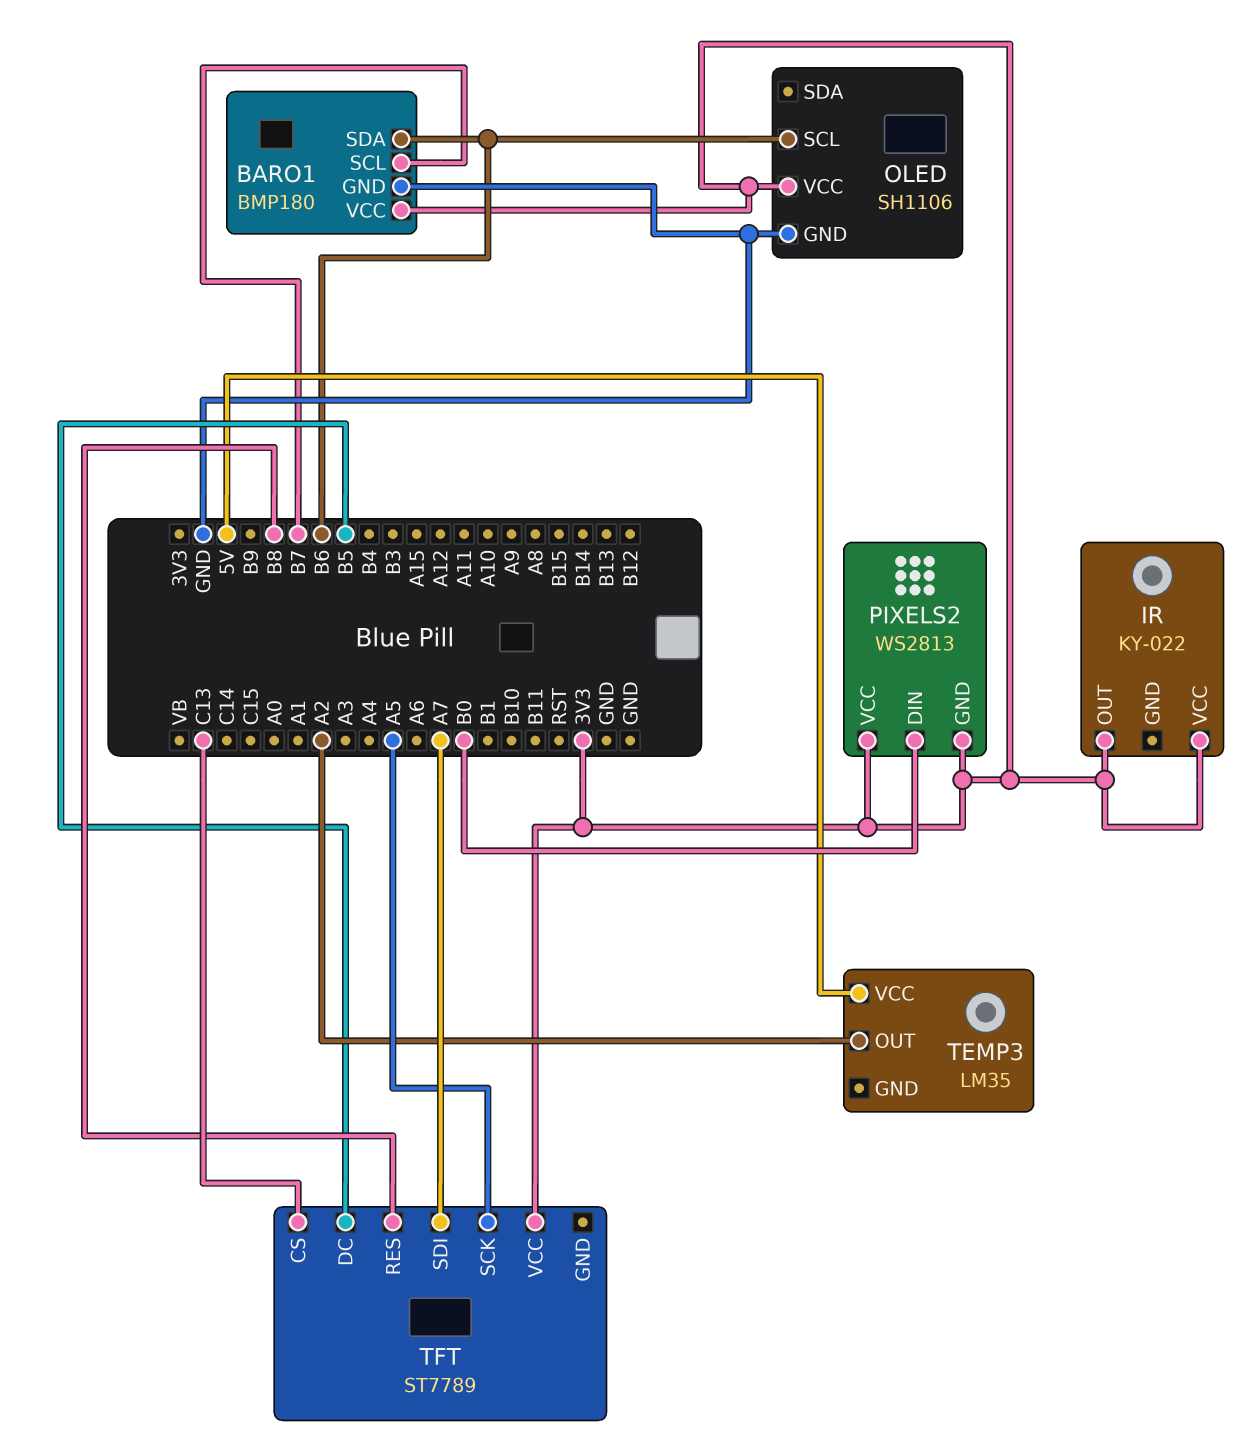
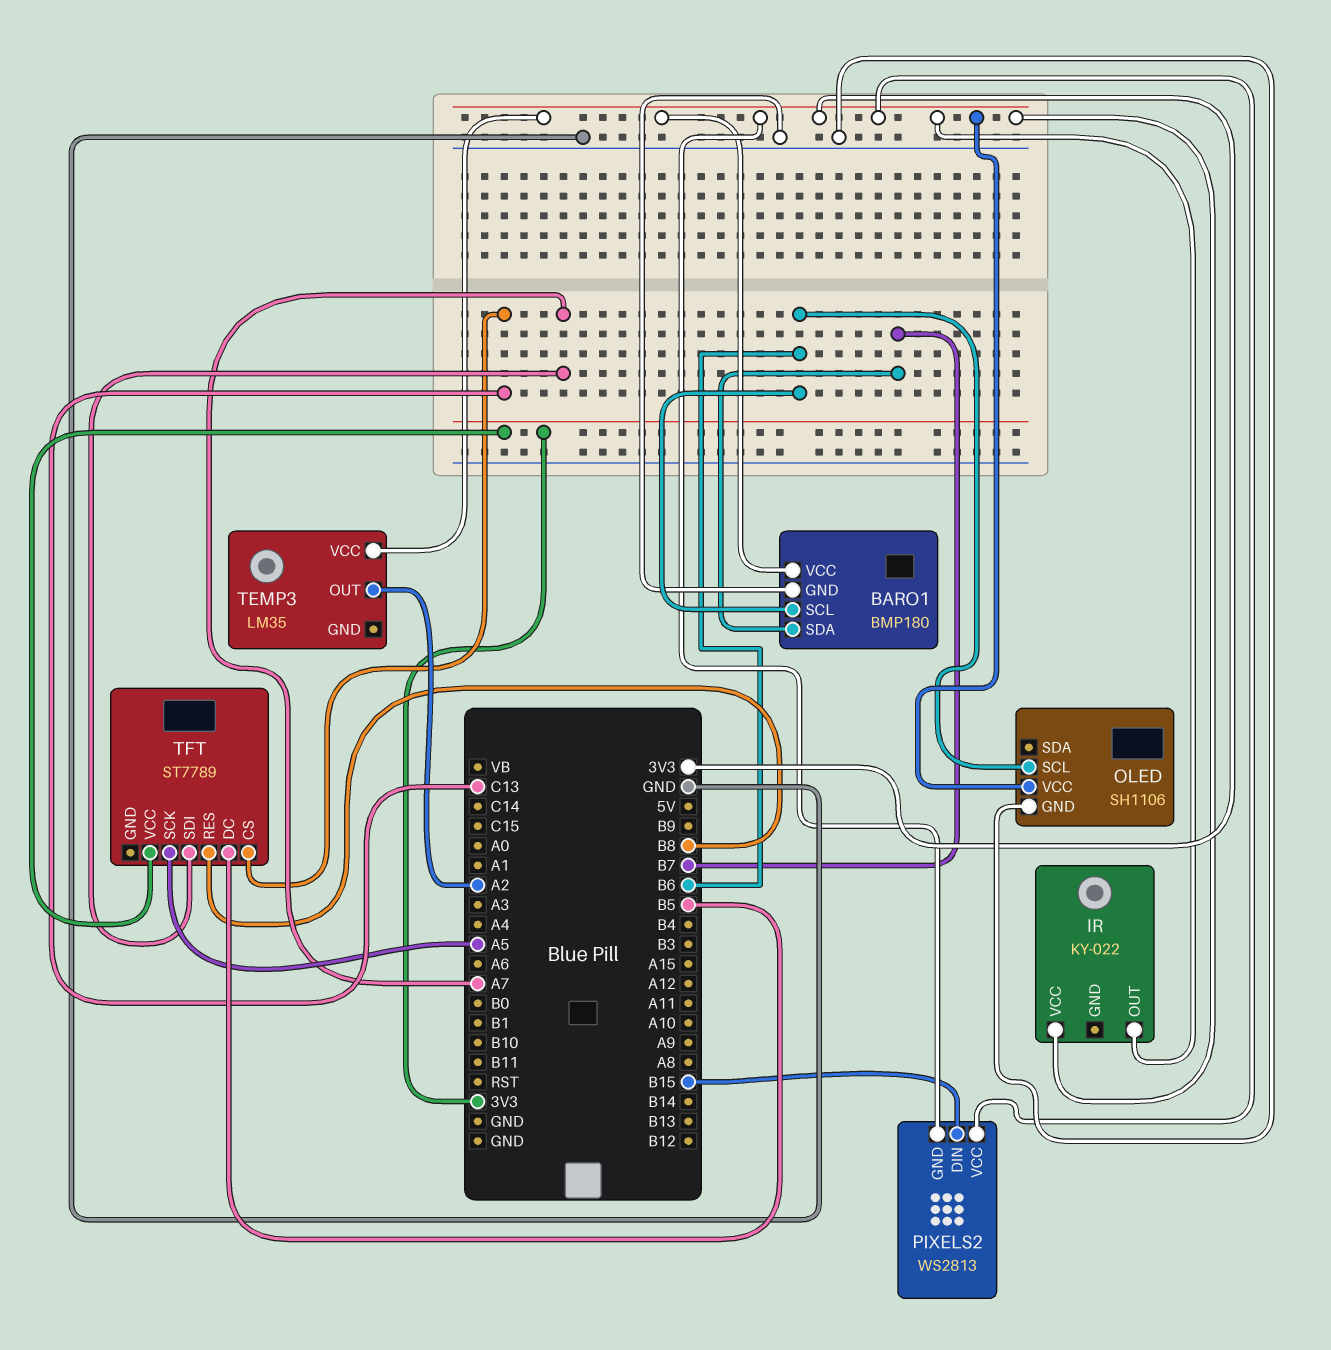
BARO1 pin SCL: B7 -> B6
BARO1 pin SDA: B6 -> B7
PIXELS2 pin DIN: B0 -> B15
TEMP3 pin VCC: 5V -> 3V3

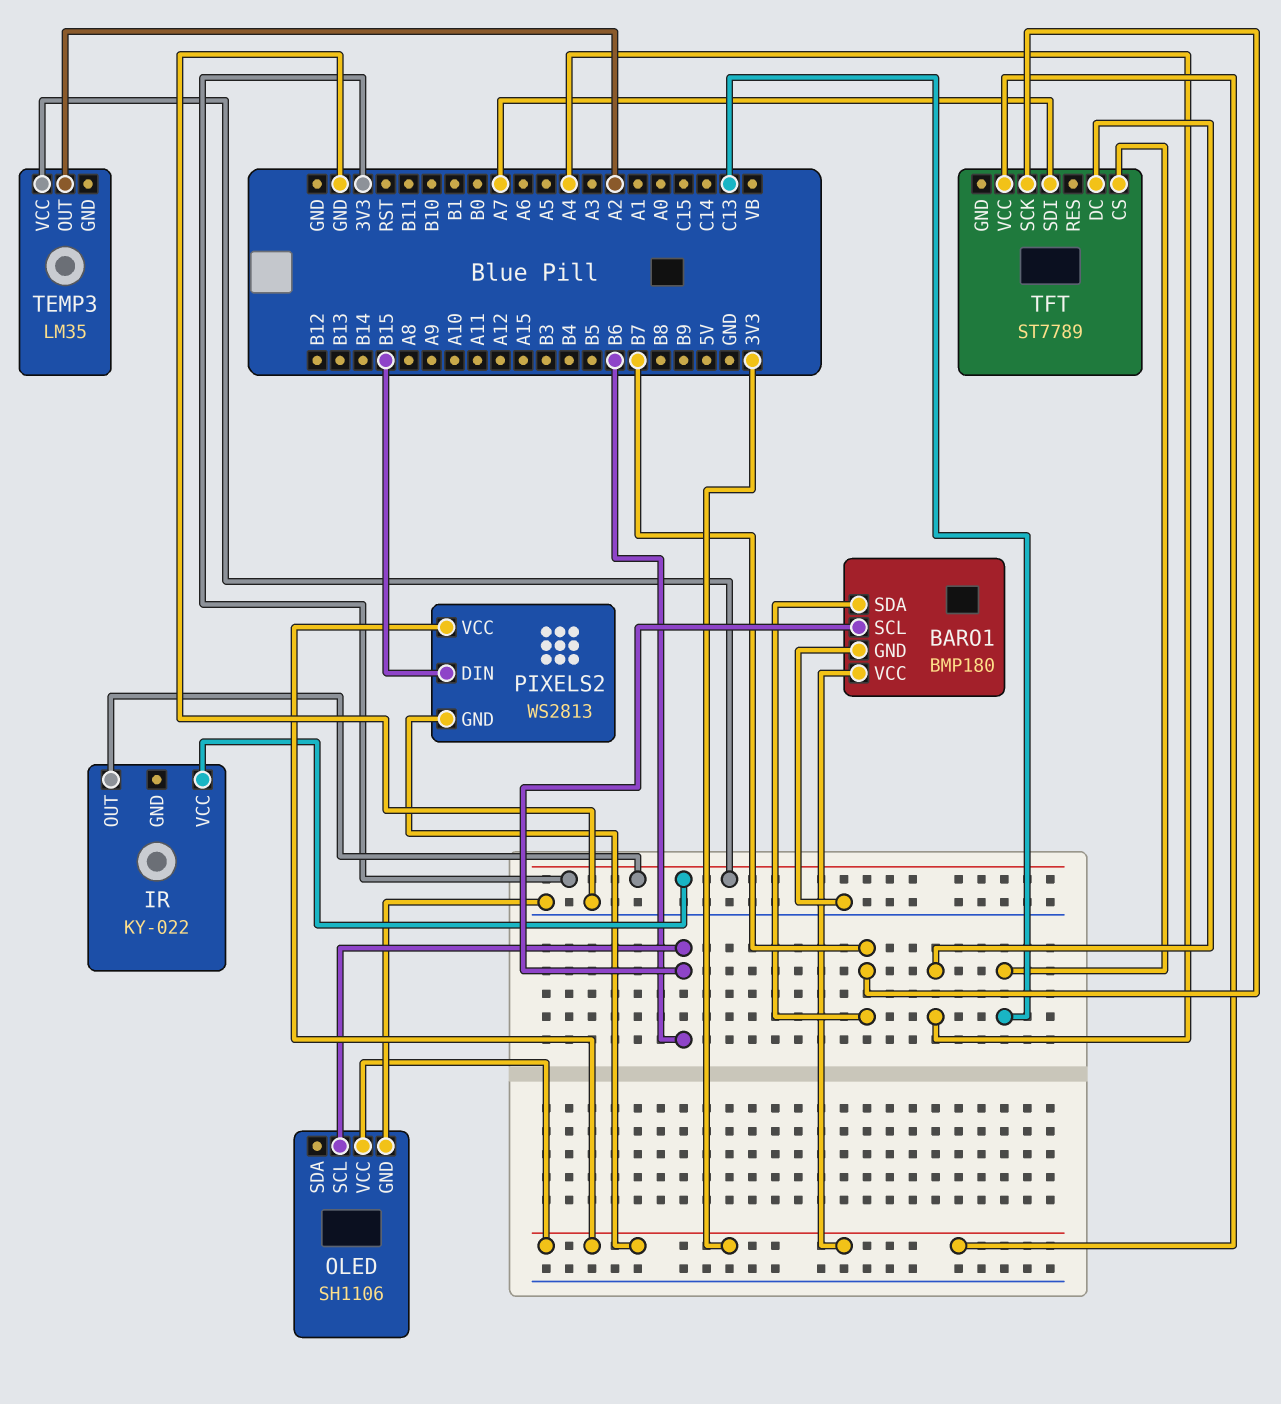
TFT pin DC: B5 -> A4
TFT pin RES: B8 -> none
TFT pin SCK: A5 -> B7

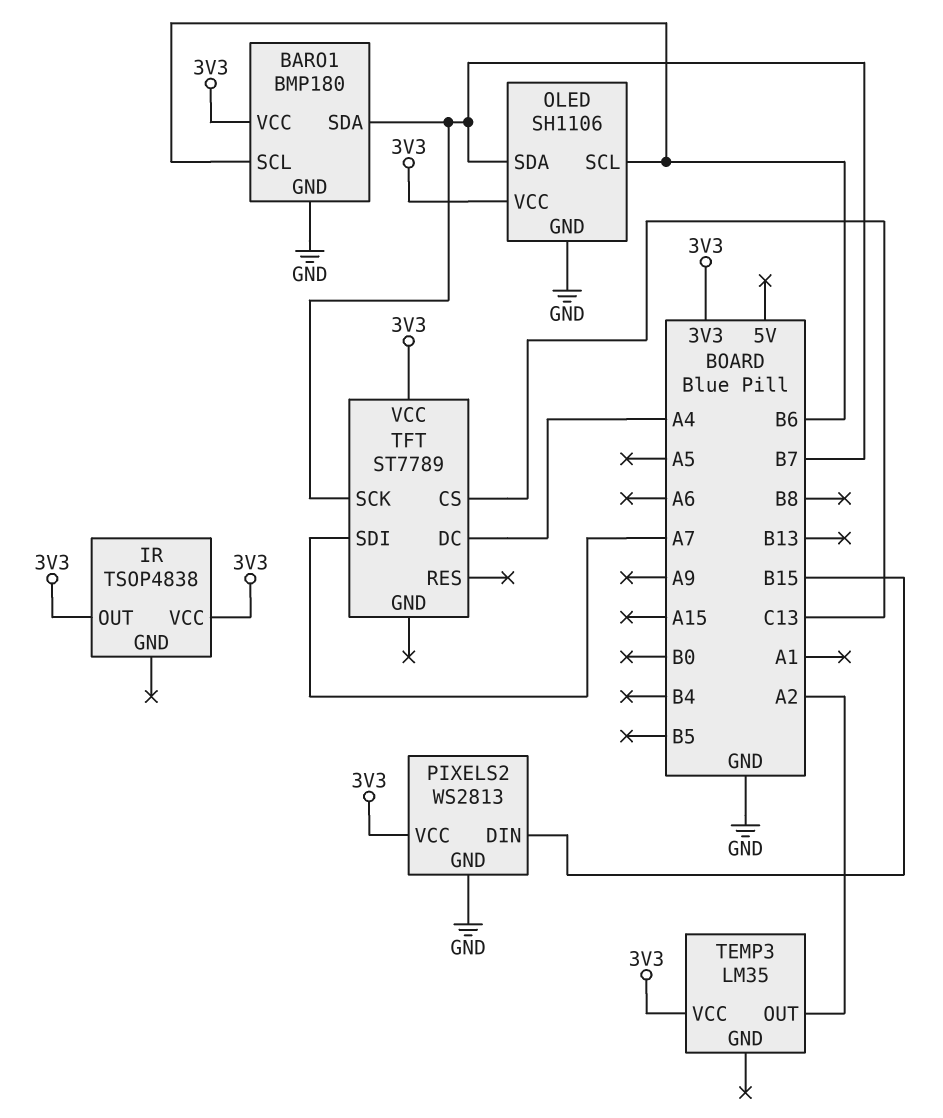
IR: KY-022 -> TSOP4838
OLED pin SDA: none -> B7
PIXELS2 pin GND: 3V3 -> GND

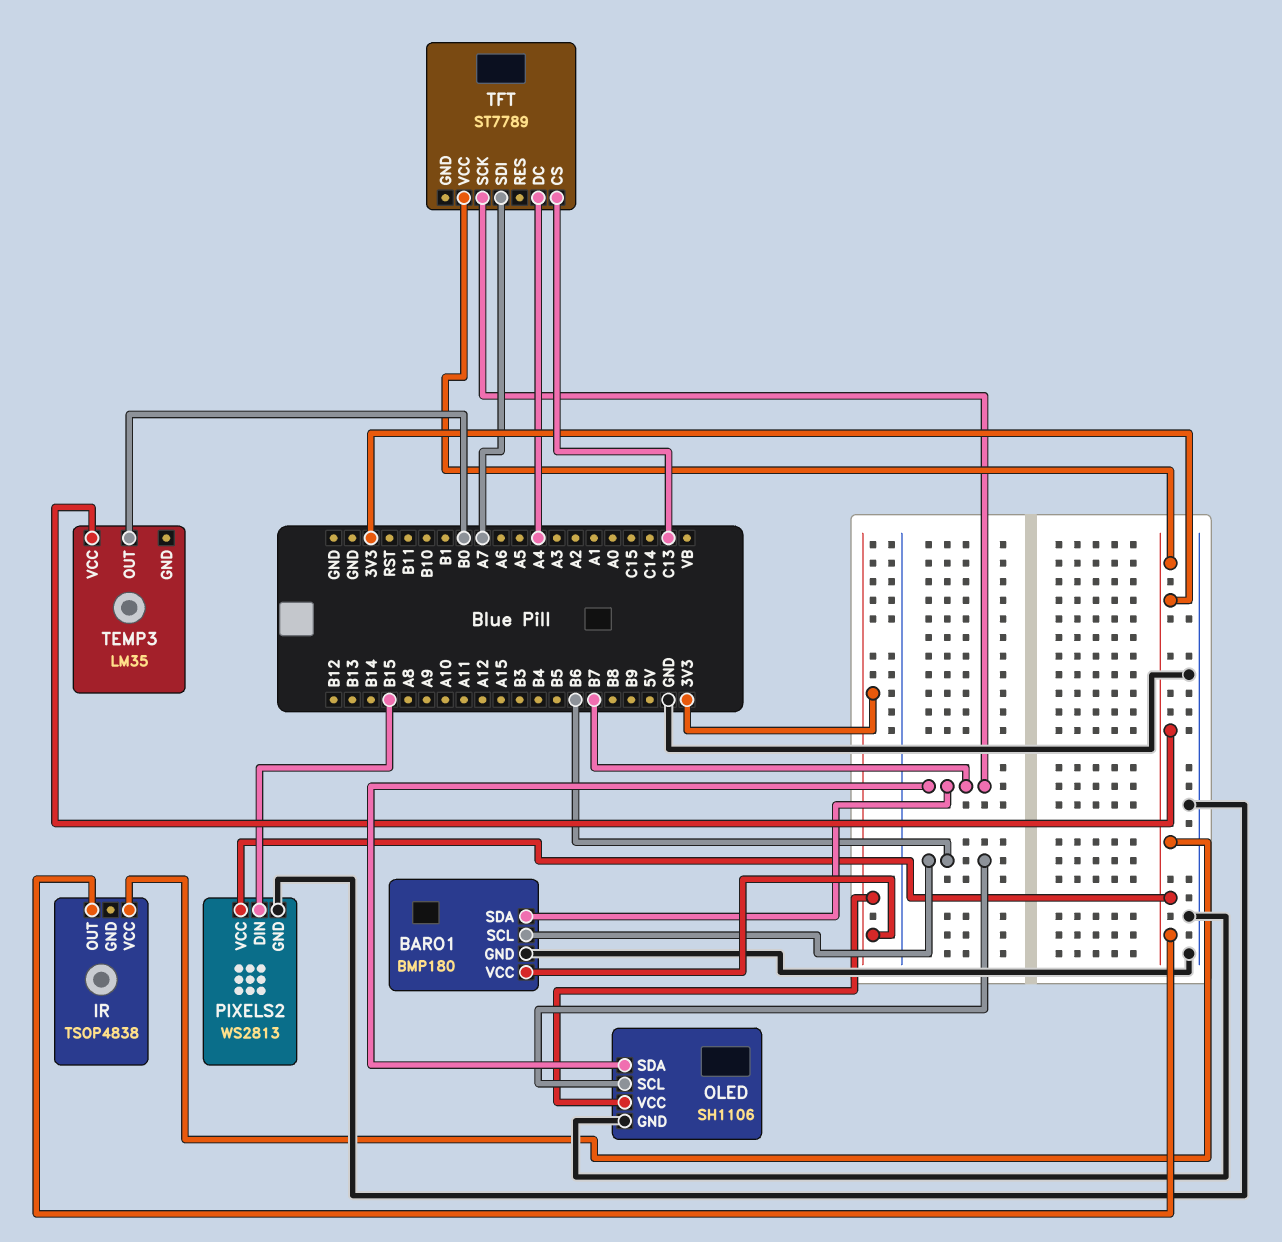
TEMP3 pin OUT: A2 -> B0

